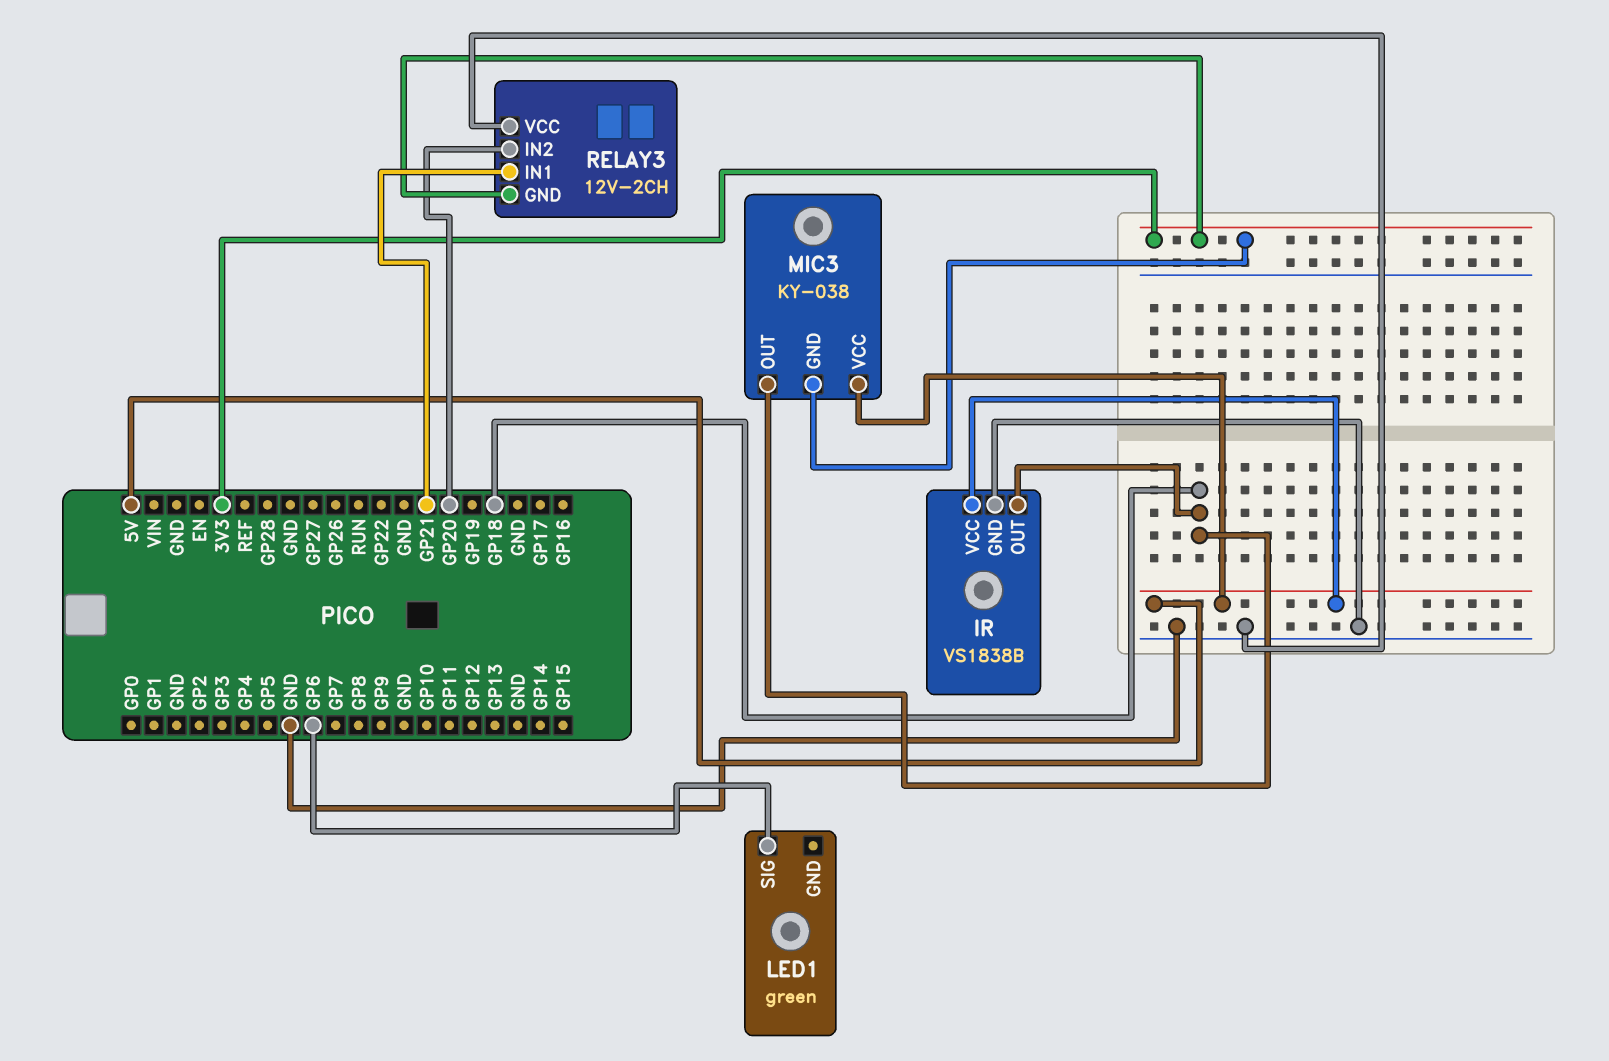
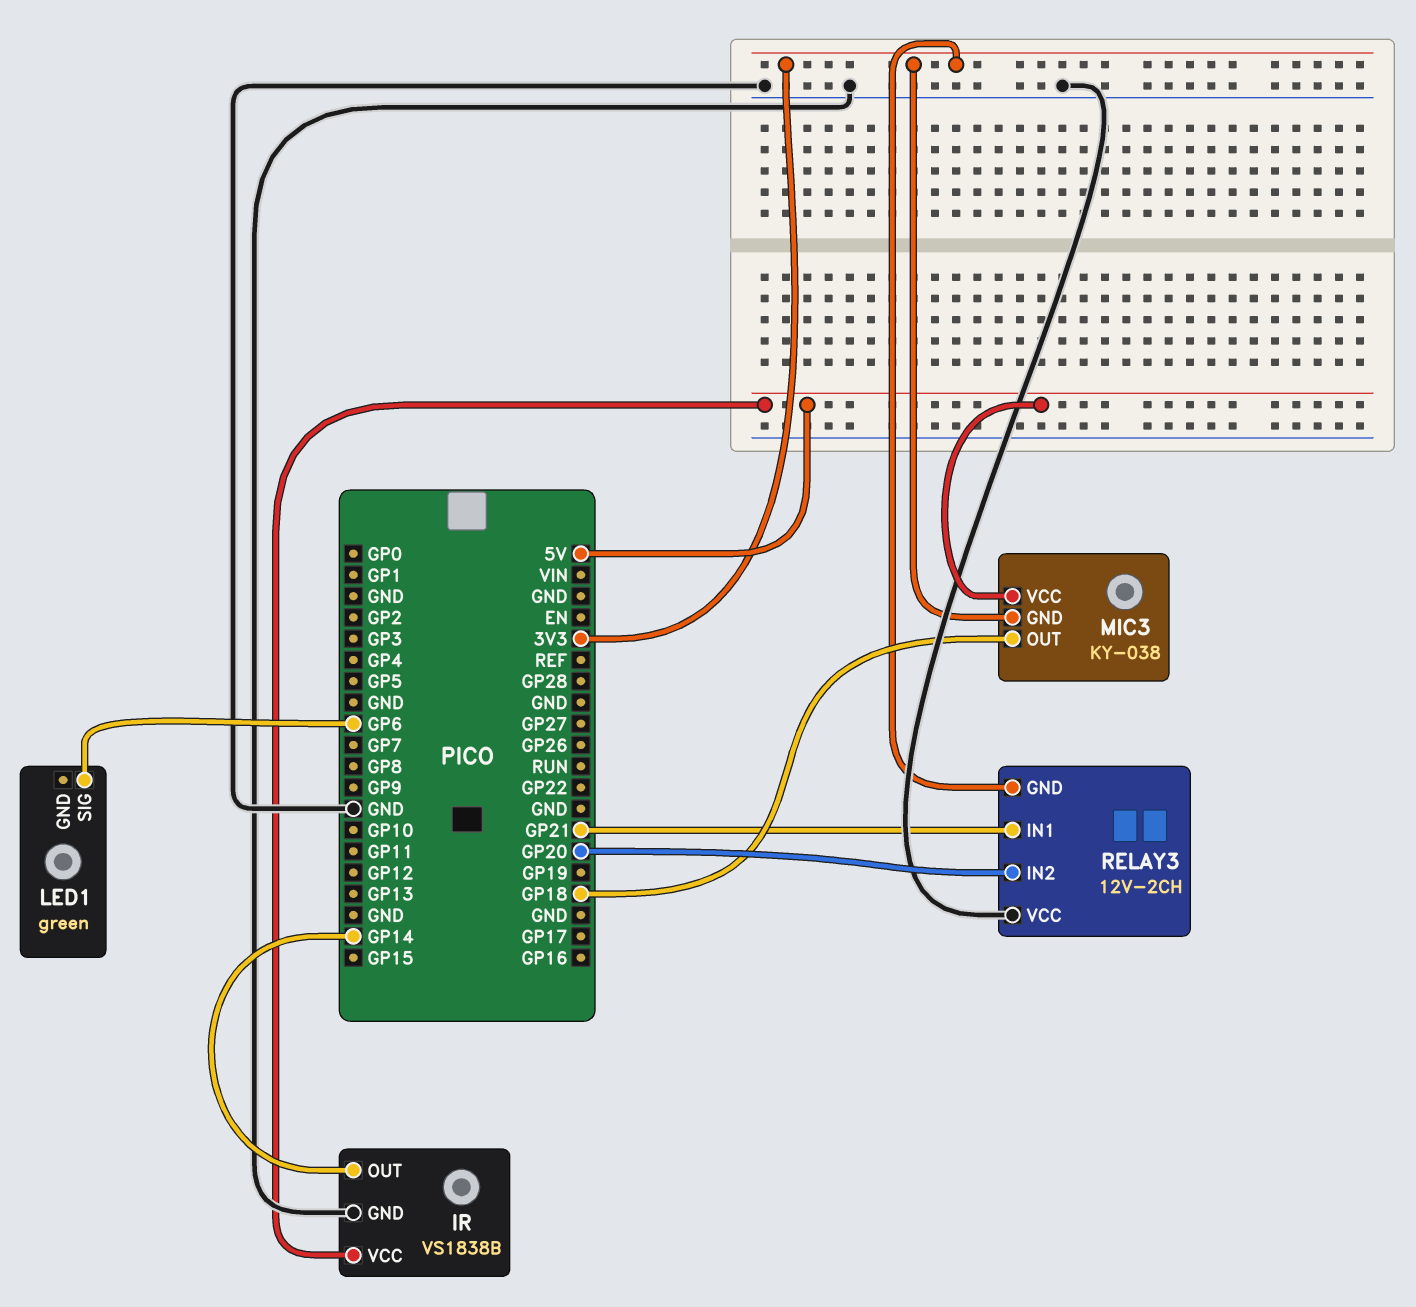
IR pin OUT: GP18 -> GP14

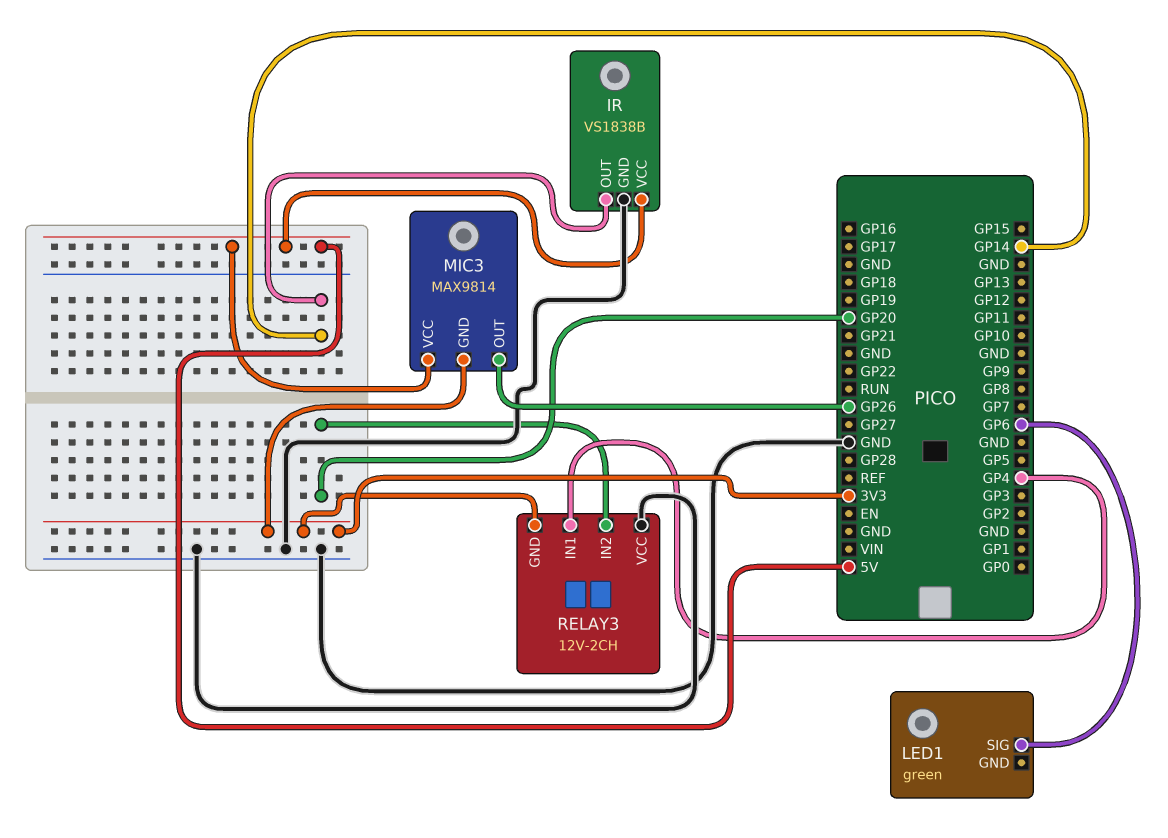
MIC3: KY-038 -> MAX9814
MIC3 pin OUT: GP18 -> GP26
RELAY3 pin IN1: GP21 -> GP4

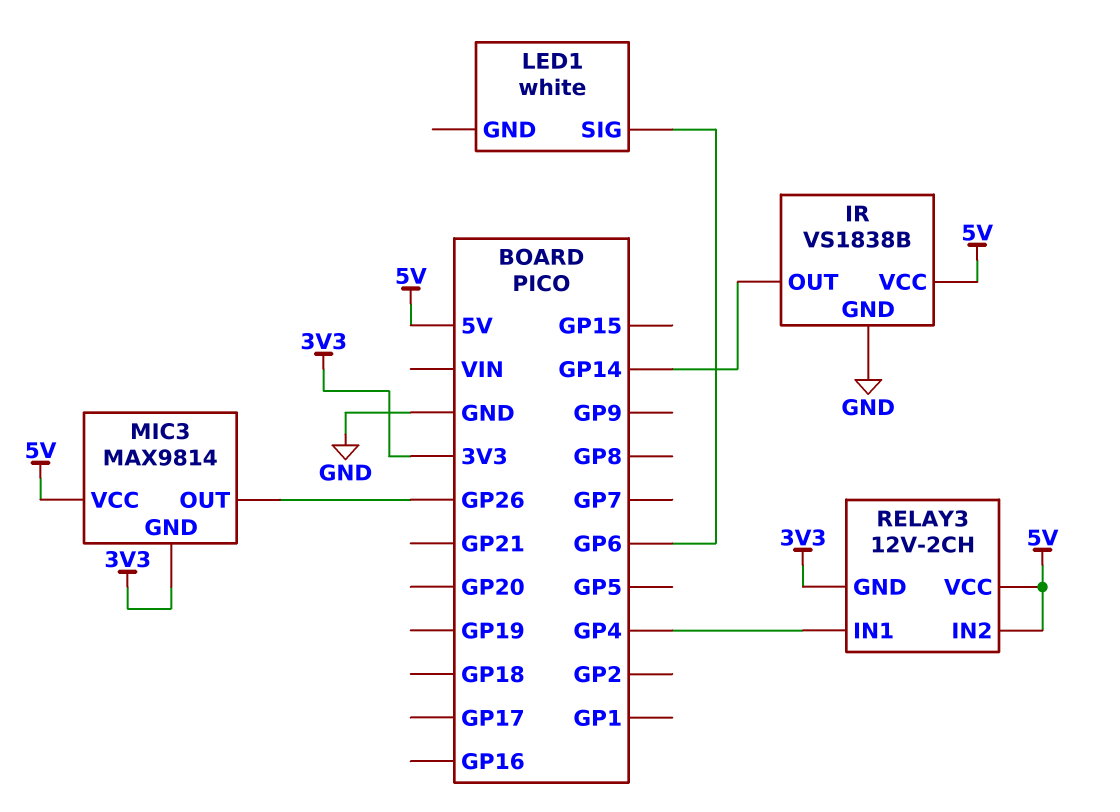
LED1: green -> white
RELAY3 pin IN2: GP20 -> 5V
RELAY3 pin VCC: GND -> 5V

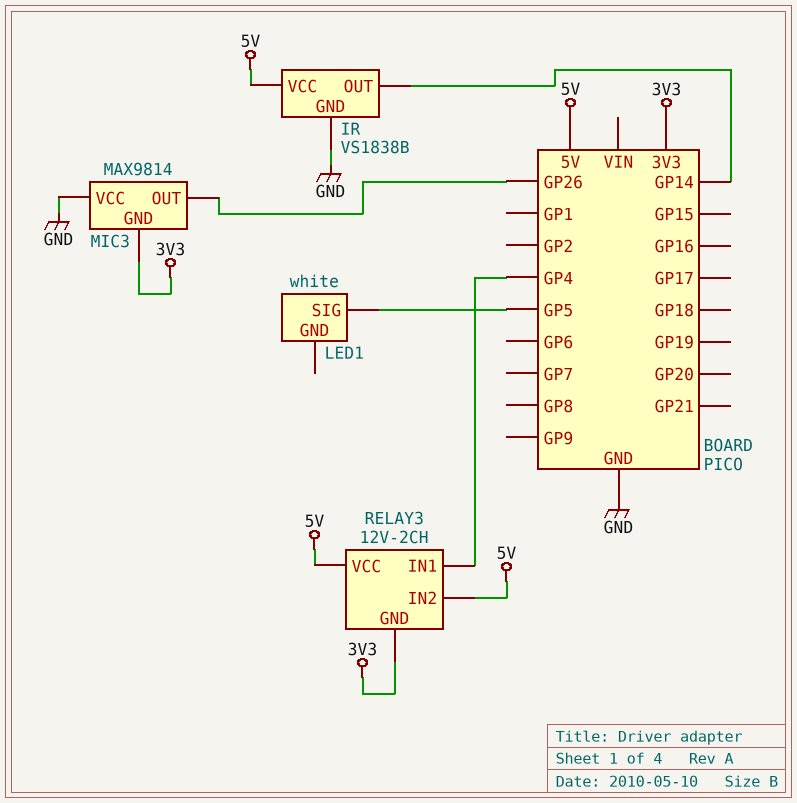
LED1 pin SIG: GP6 -> GP5
MIC3 pin VCC: 5V -> GND

